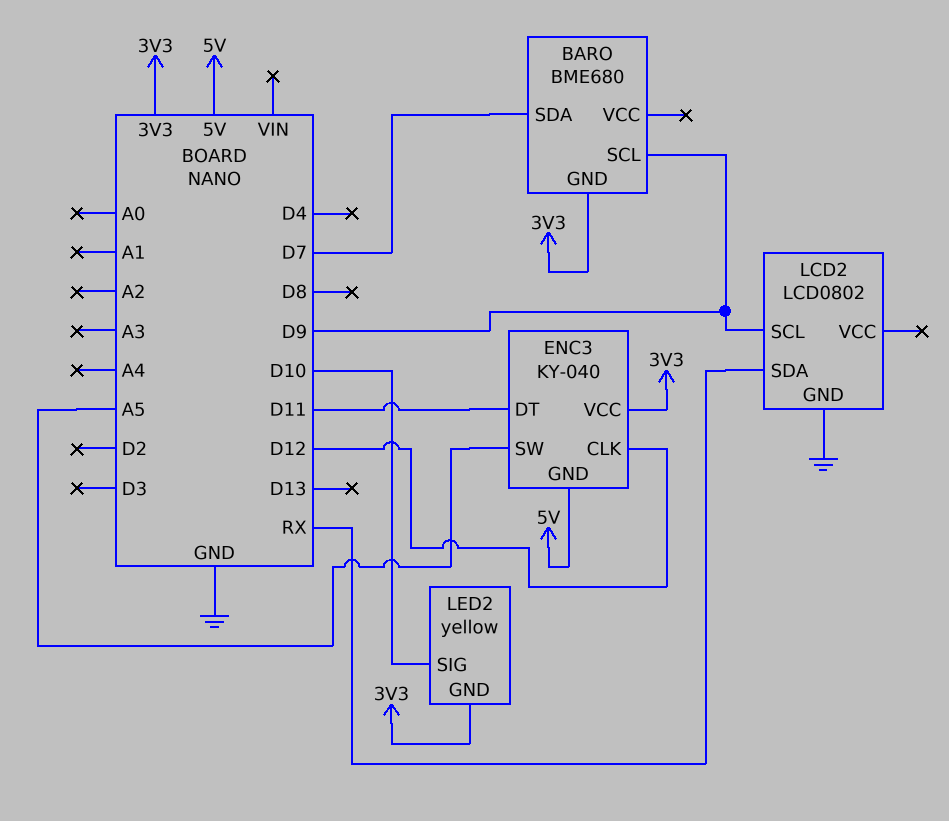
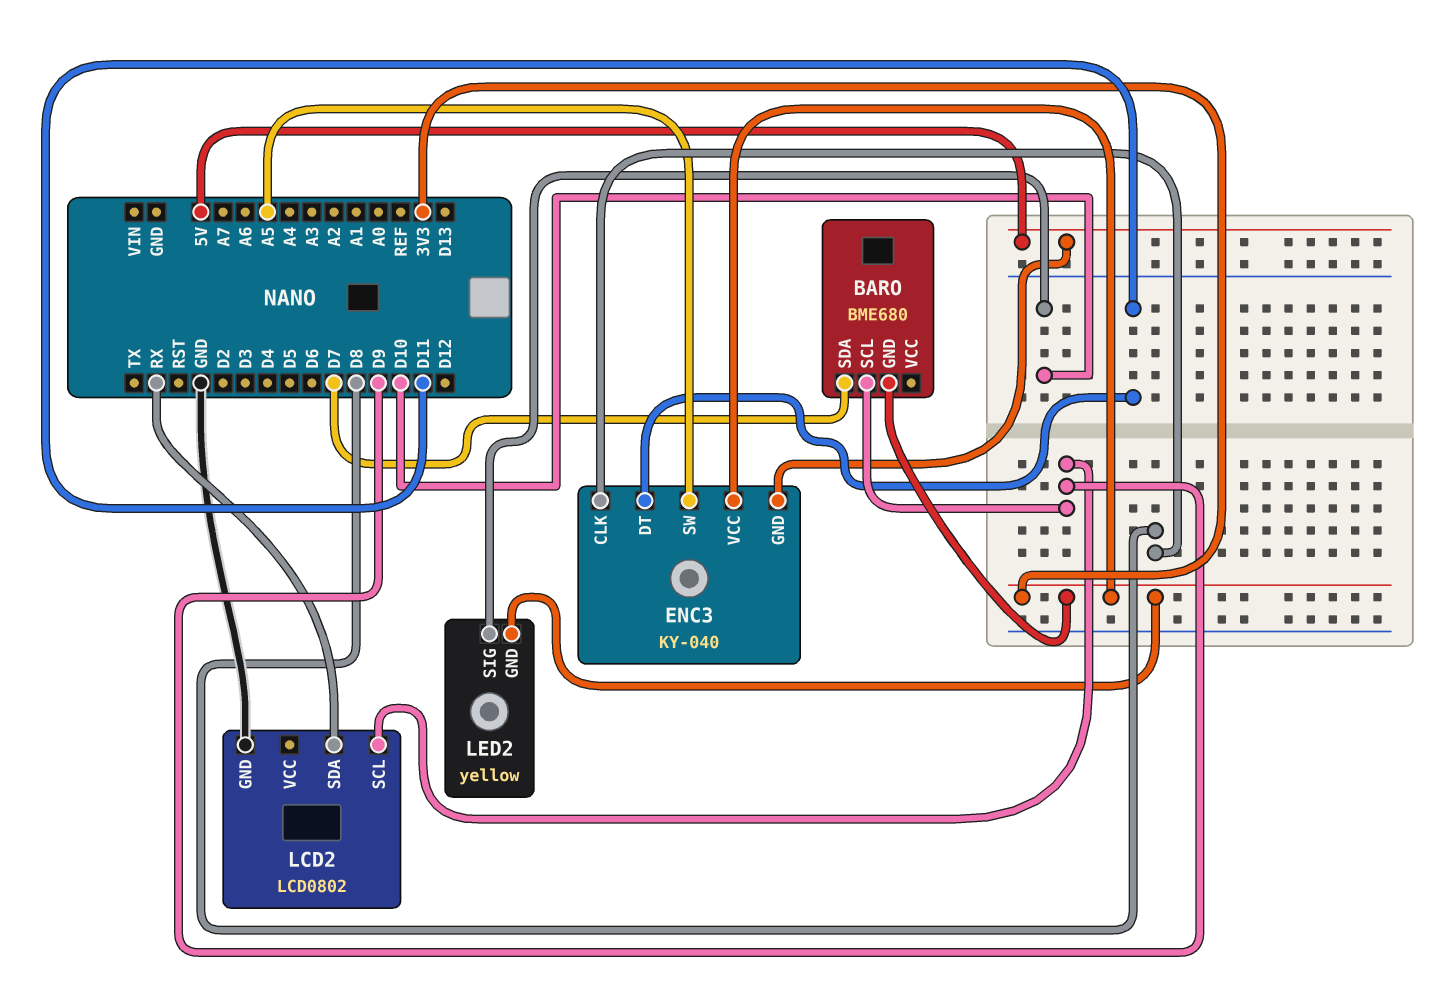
ENC3 pin CLK: D12 -> D8

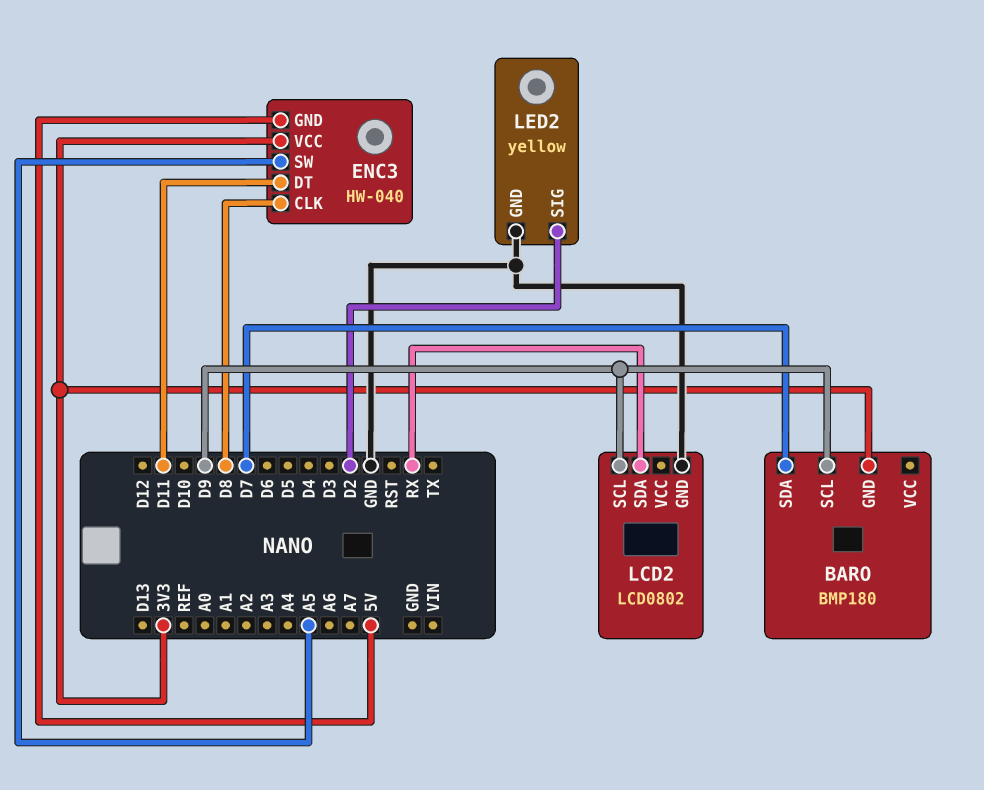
BARO: BME680 -> BMP180
ENC3: KY-040 -> HW-040
LED2 pin GND: 3V3 -> GND
LED2 pin SIG: D10 -> D2

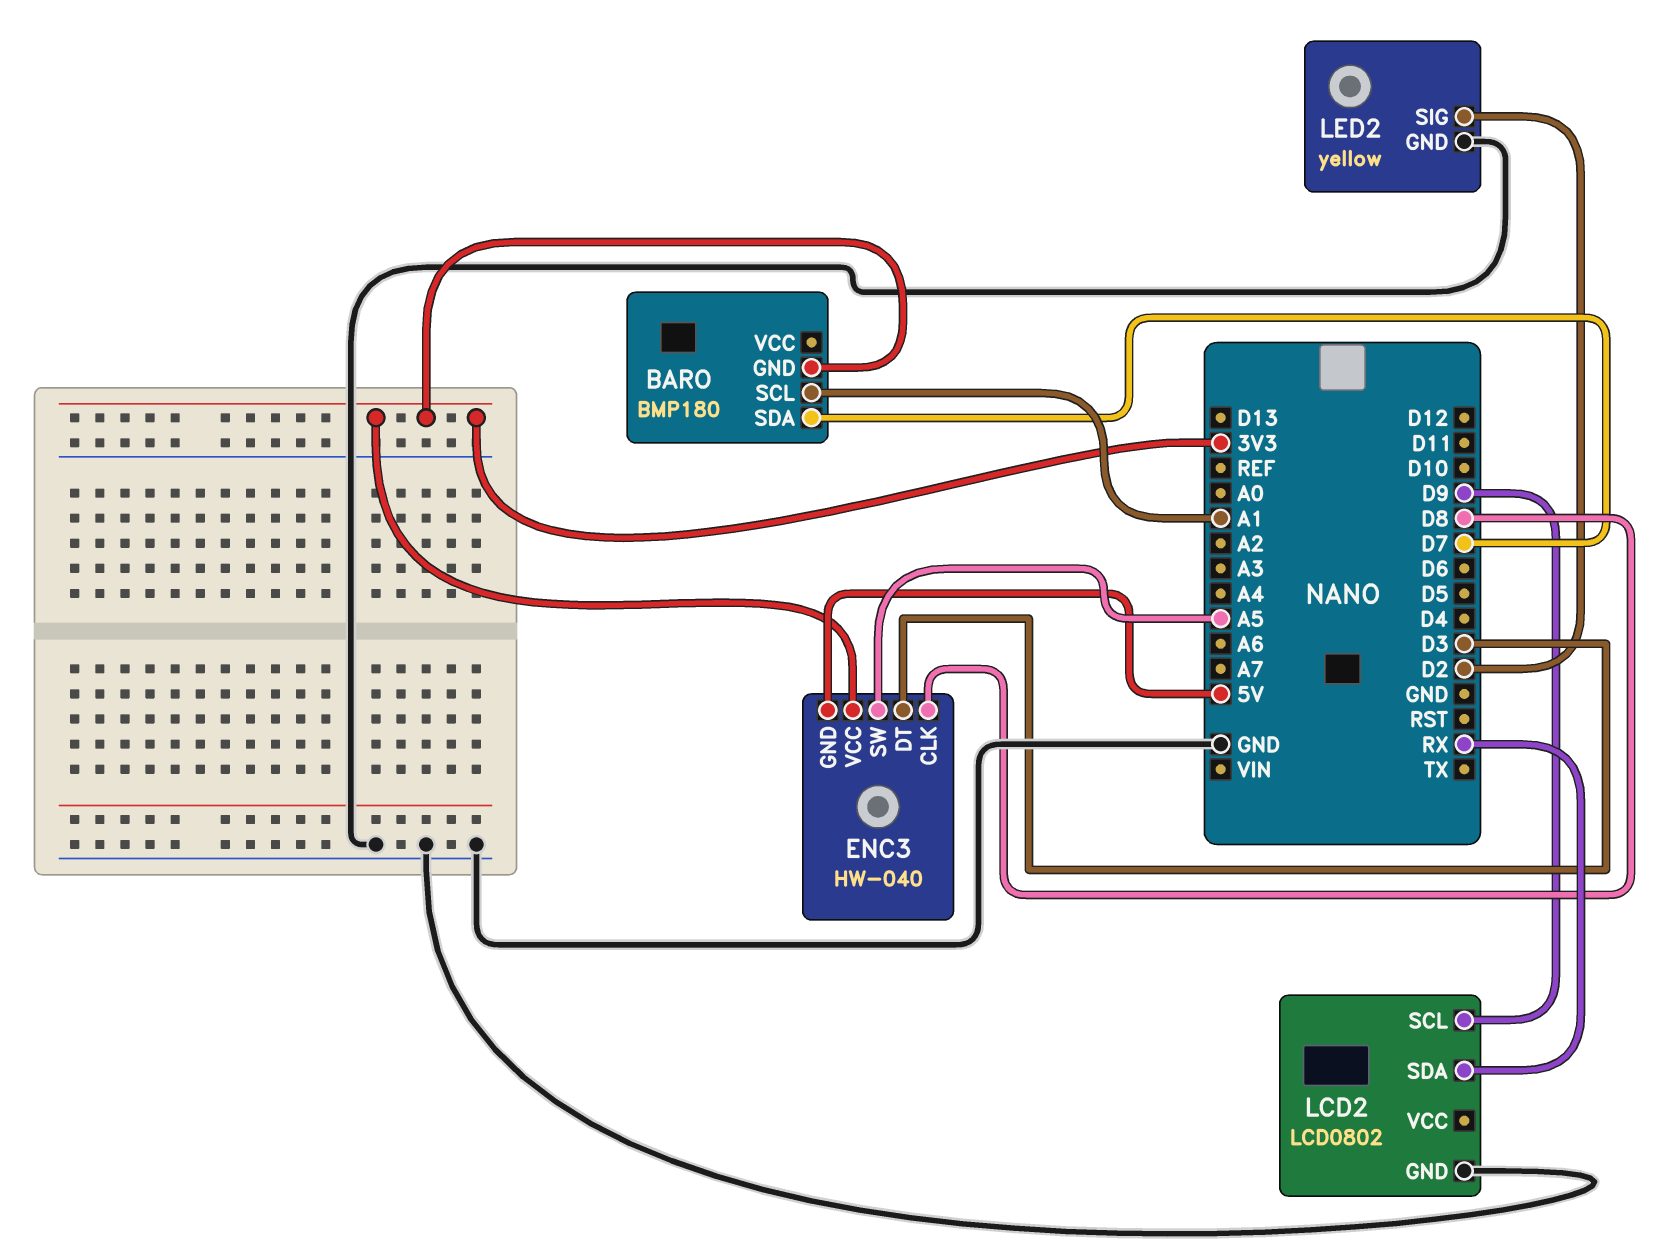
BARO pin SCL: D9 -> A1
ENC3 pin DT: D11 -> D3

